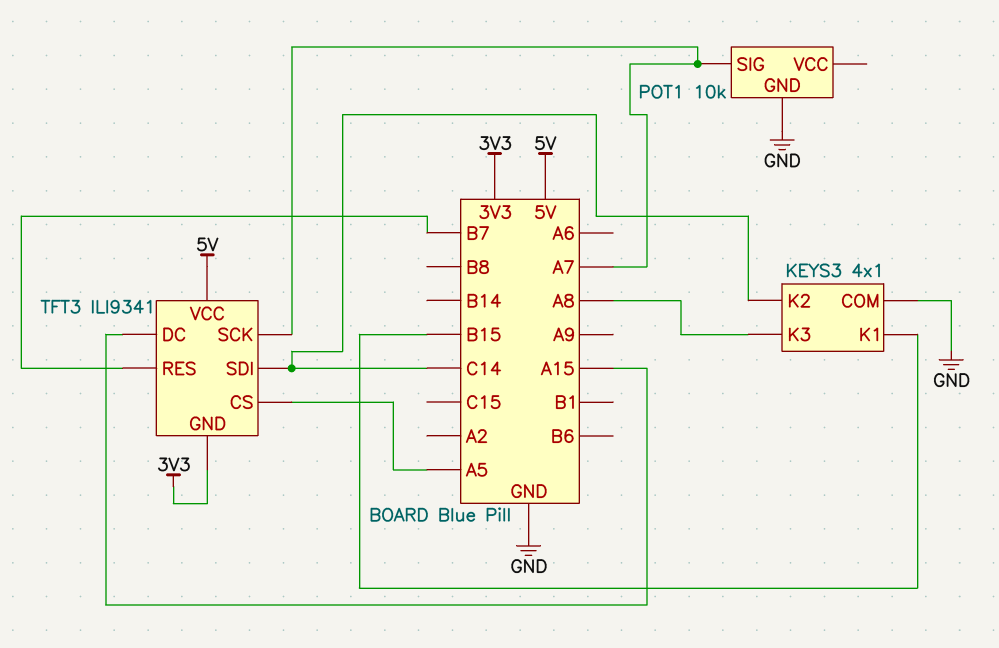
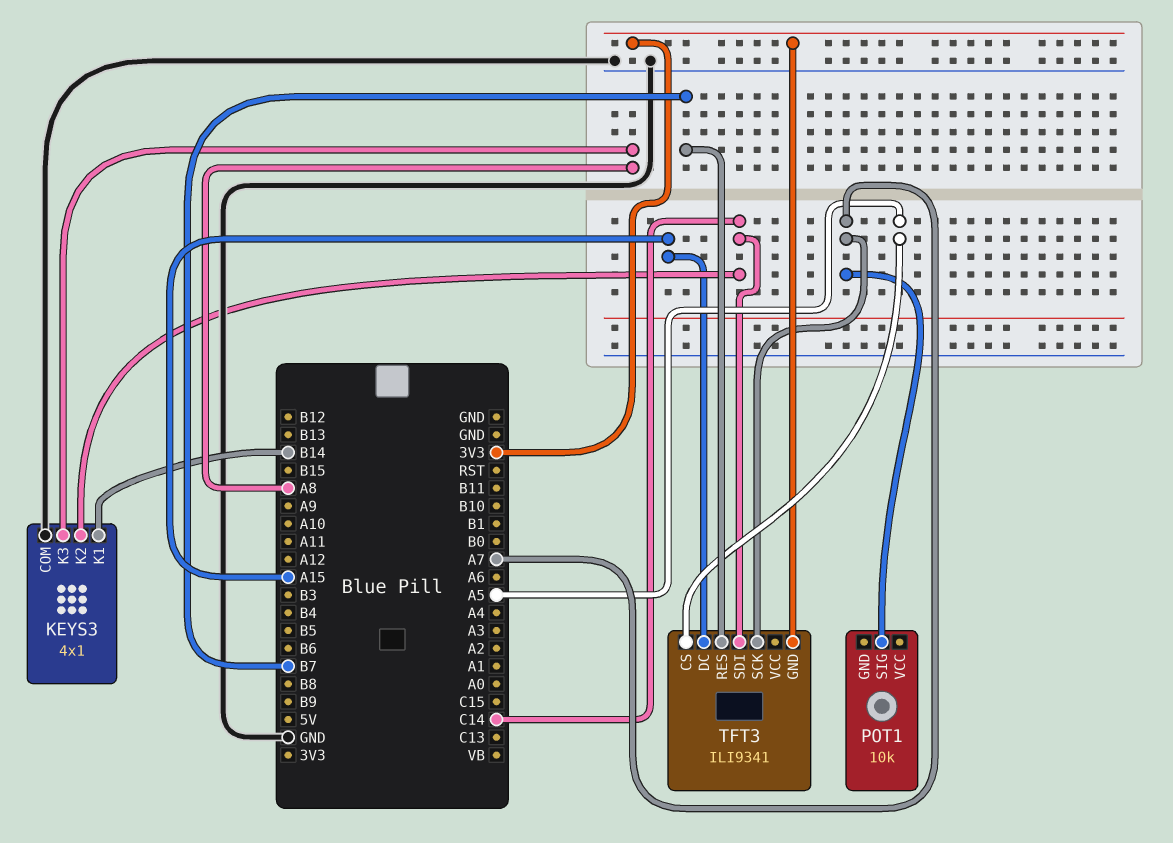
KEYS3 pin K1: B15 -> B14
POT1 pin GND: GND -> none
TFT3 pin VCC: 5V -> none

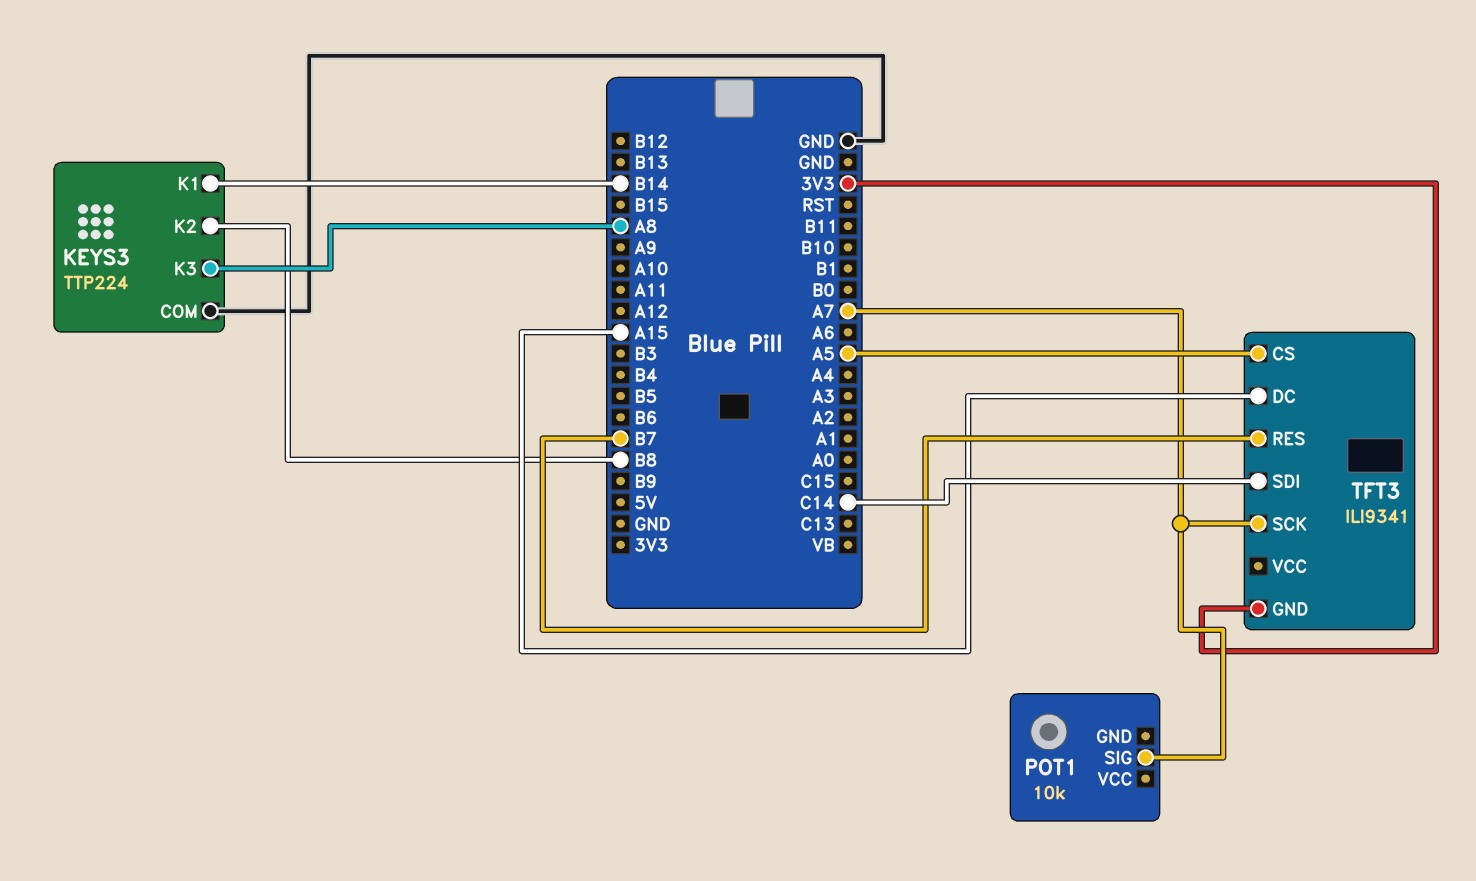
KEYS3: 4x1 -> TTP224
KEYS3 pin K2: C14 -> B8

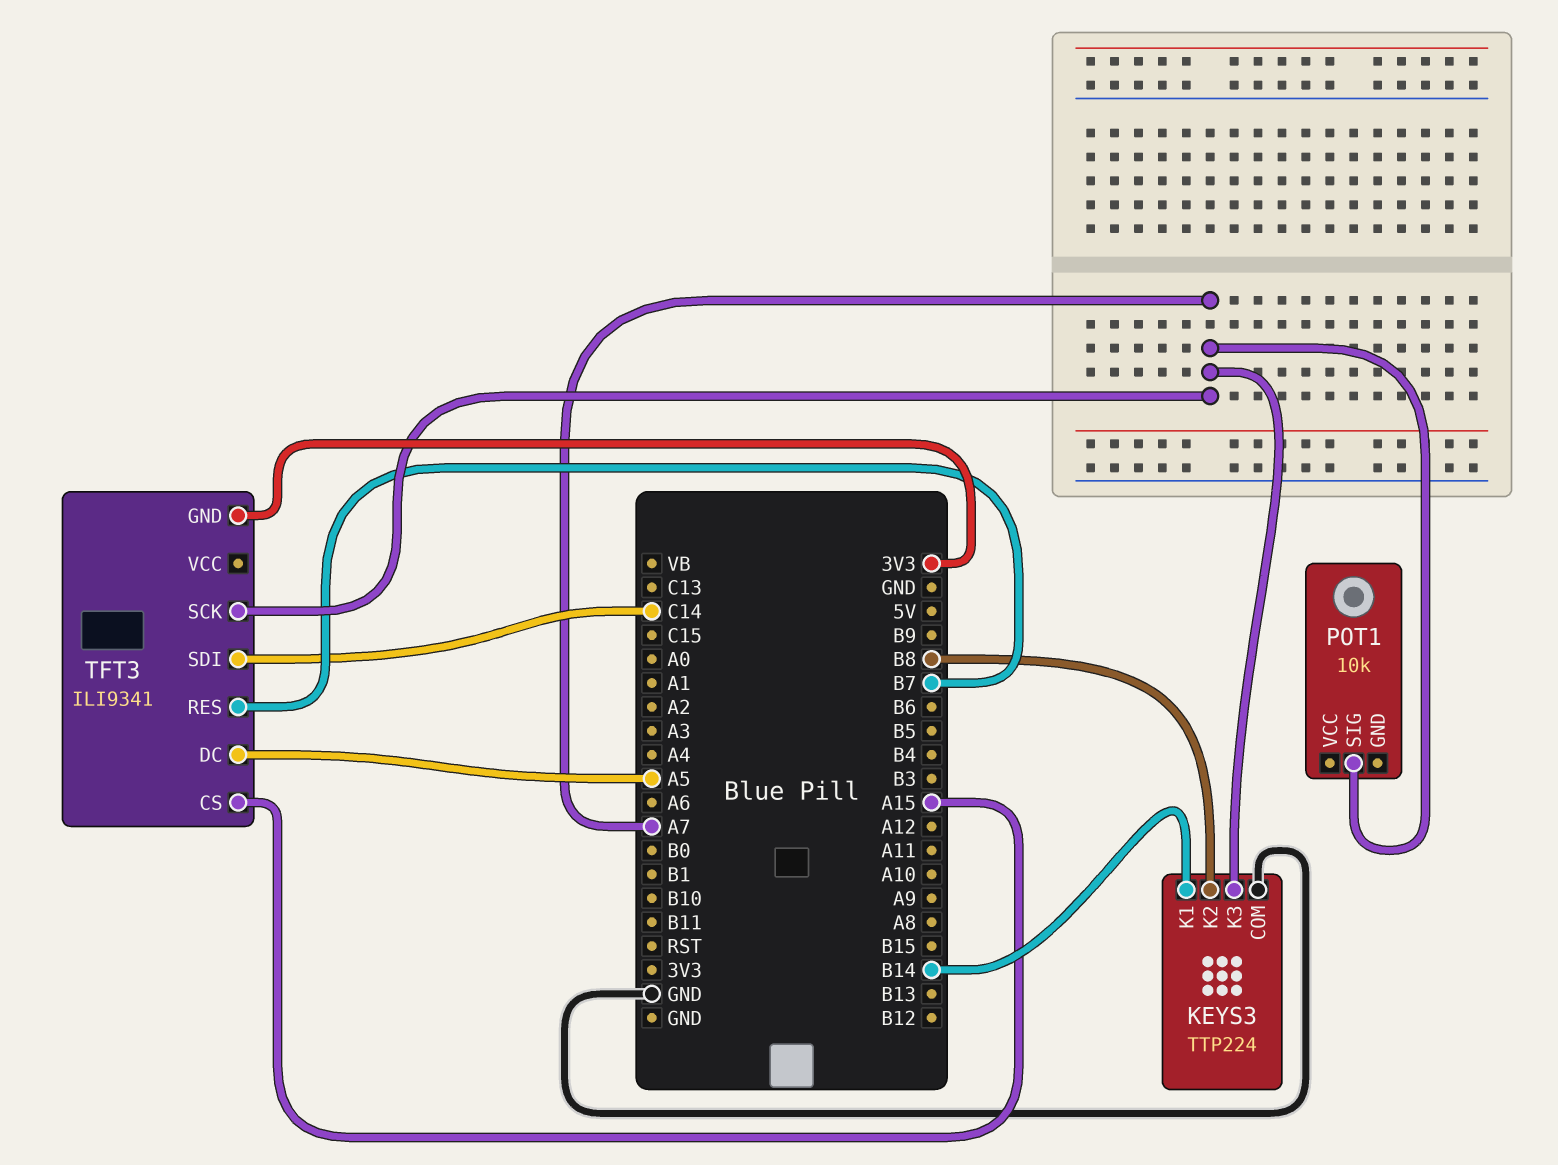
KEYS3 pin K3: A8 -> A7
TFT3 pin CS: A5 -> A15
TFT3 pin DC: A15 -> A5

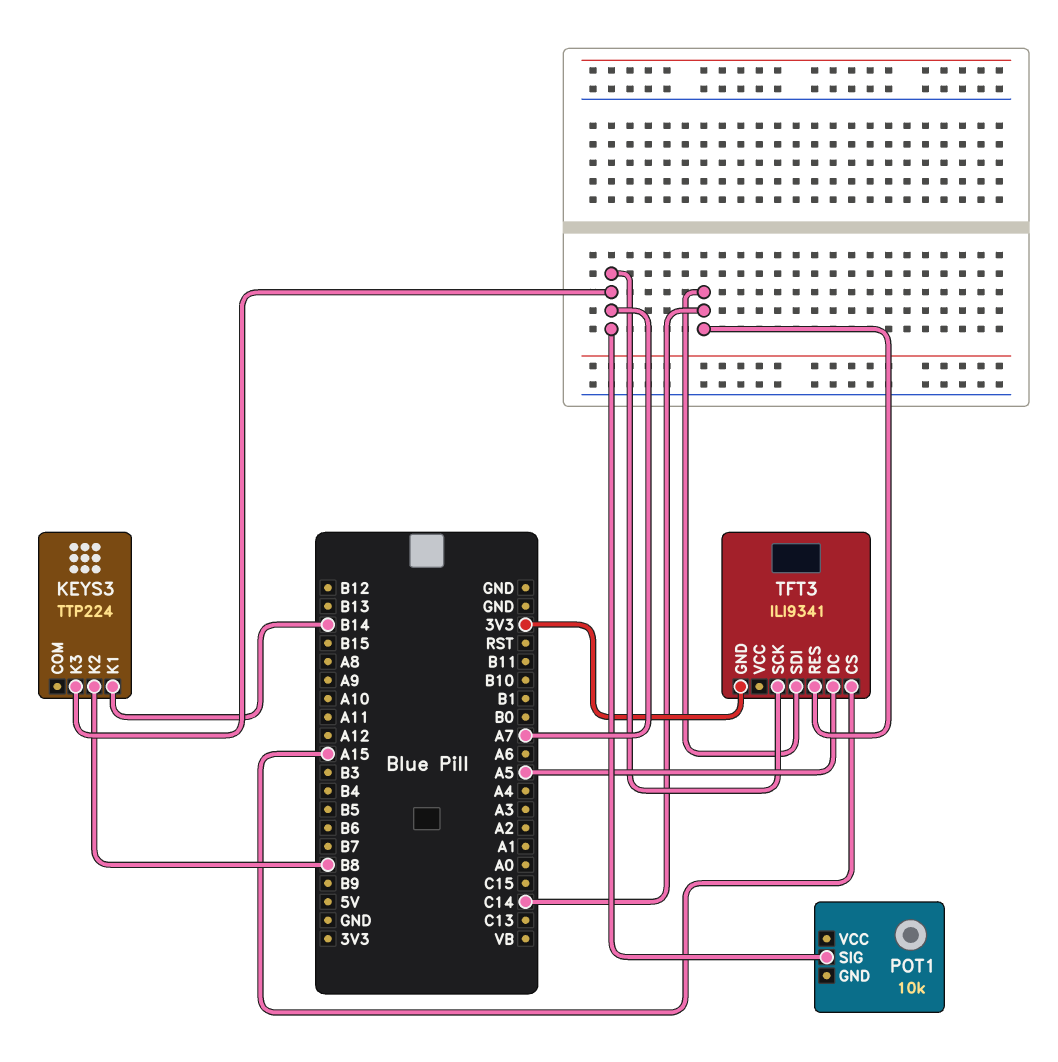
KEYS3 pin COM: GND -> none
TFT3 pin RES: B7 -> C14

